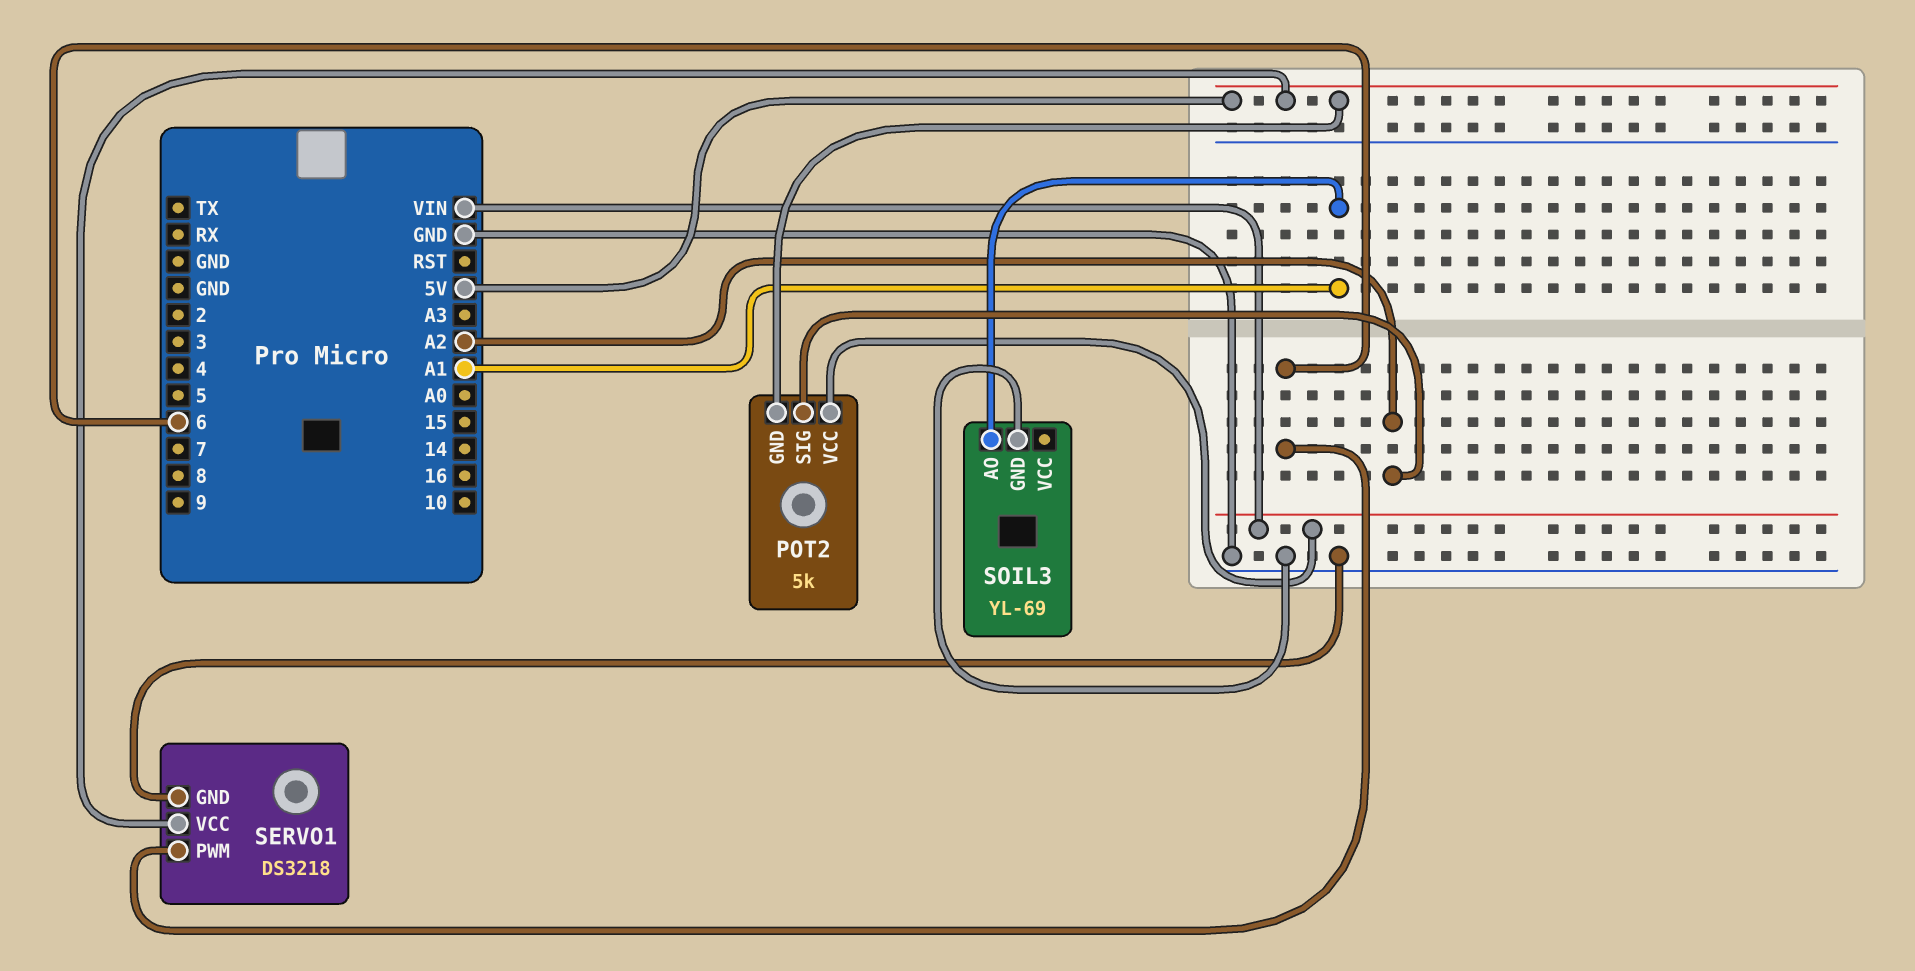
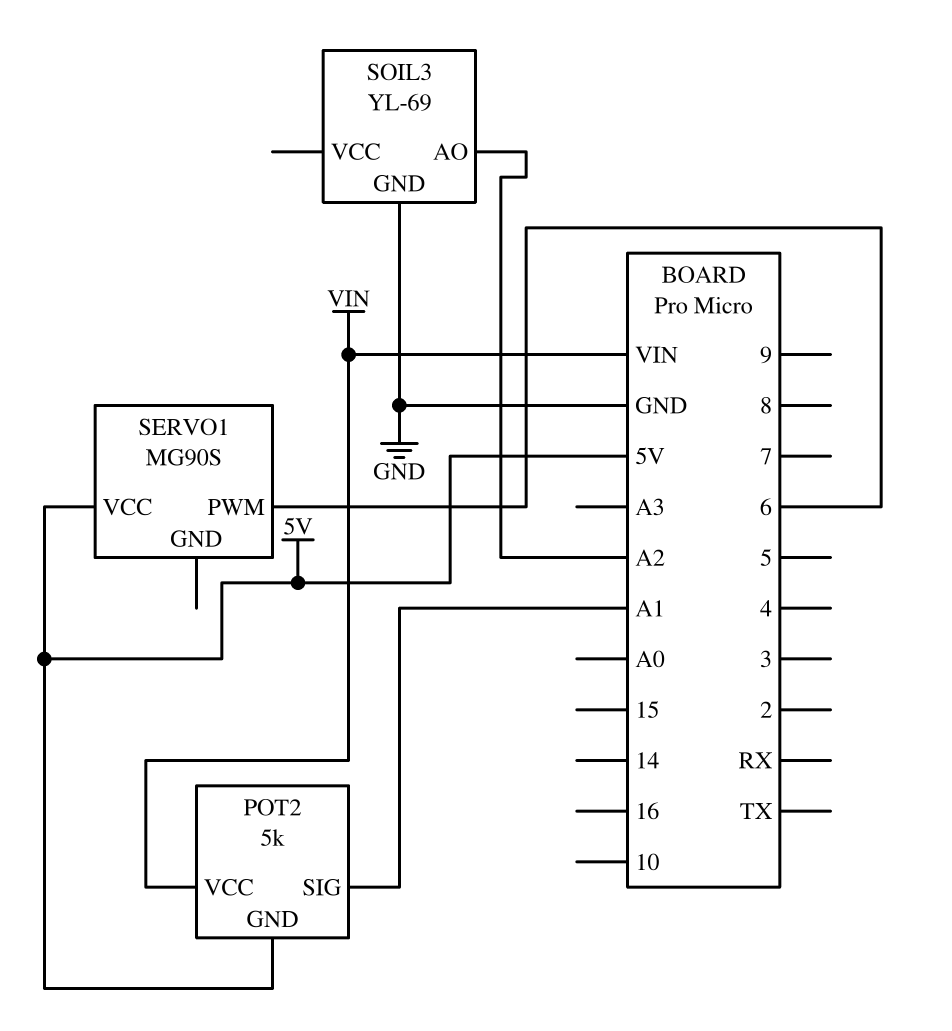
POT2 pin SIG: A2 -> A1
SERVO1: DS3218 -> MG90S
SERVO1 pin GND: GND -> none
SOIL3 pin AO: A1 -> A2

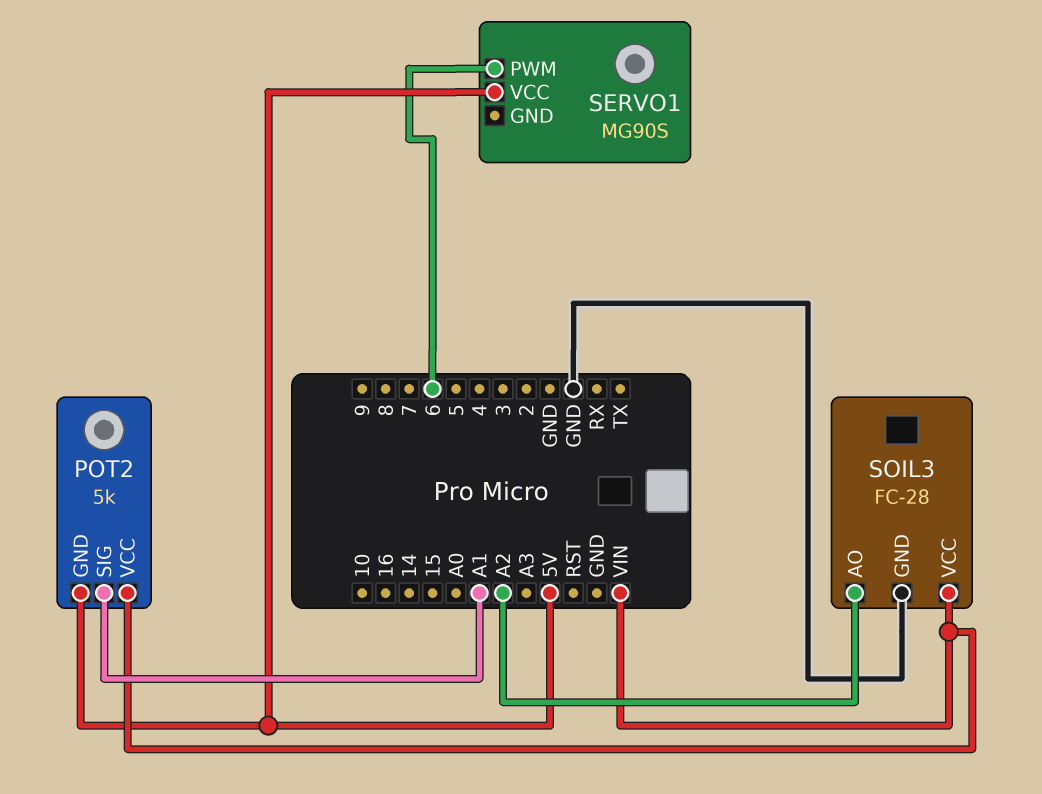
SOIL3: YL-69 -> FC-28
SOIL3 pin VCC: none -> VIN

